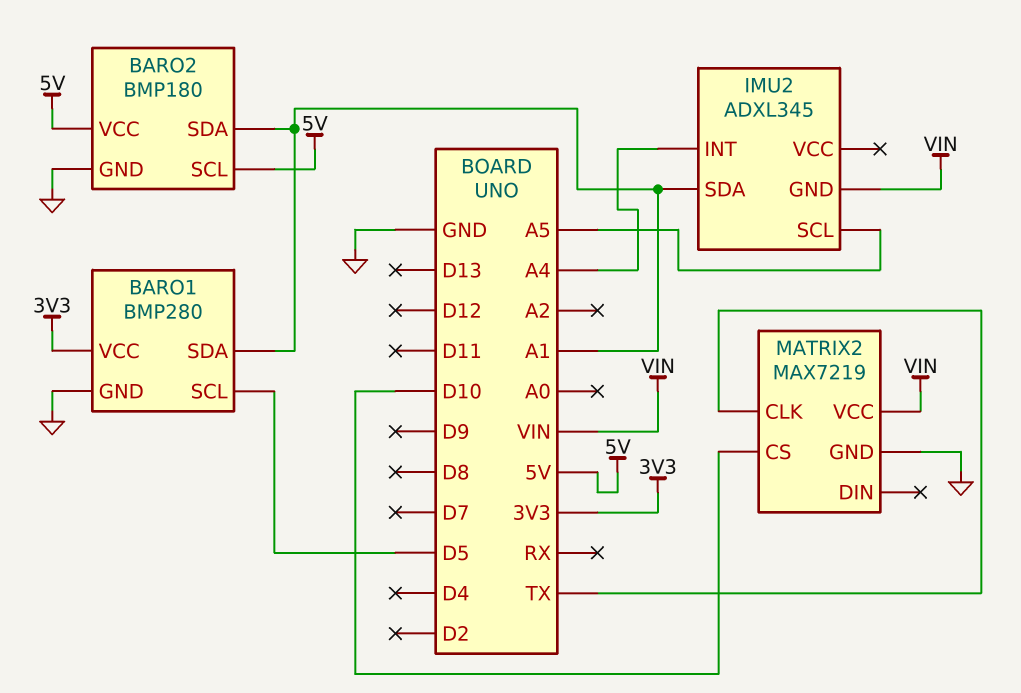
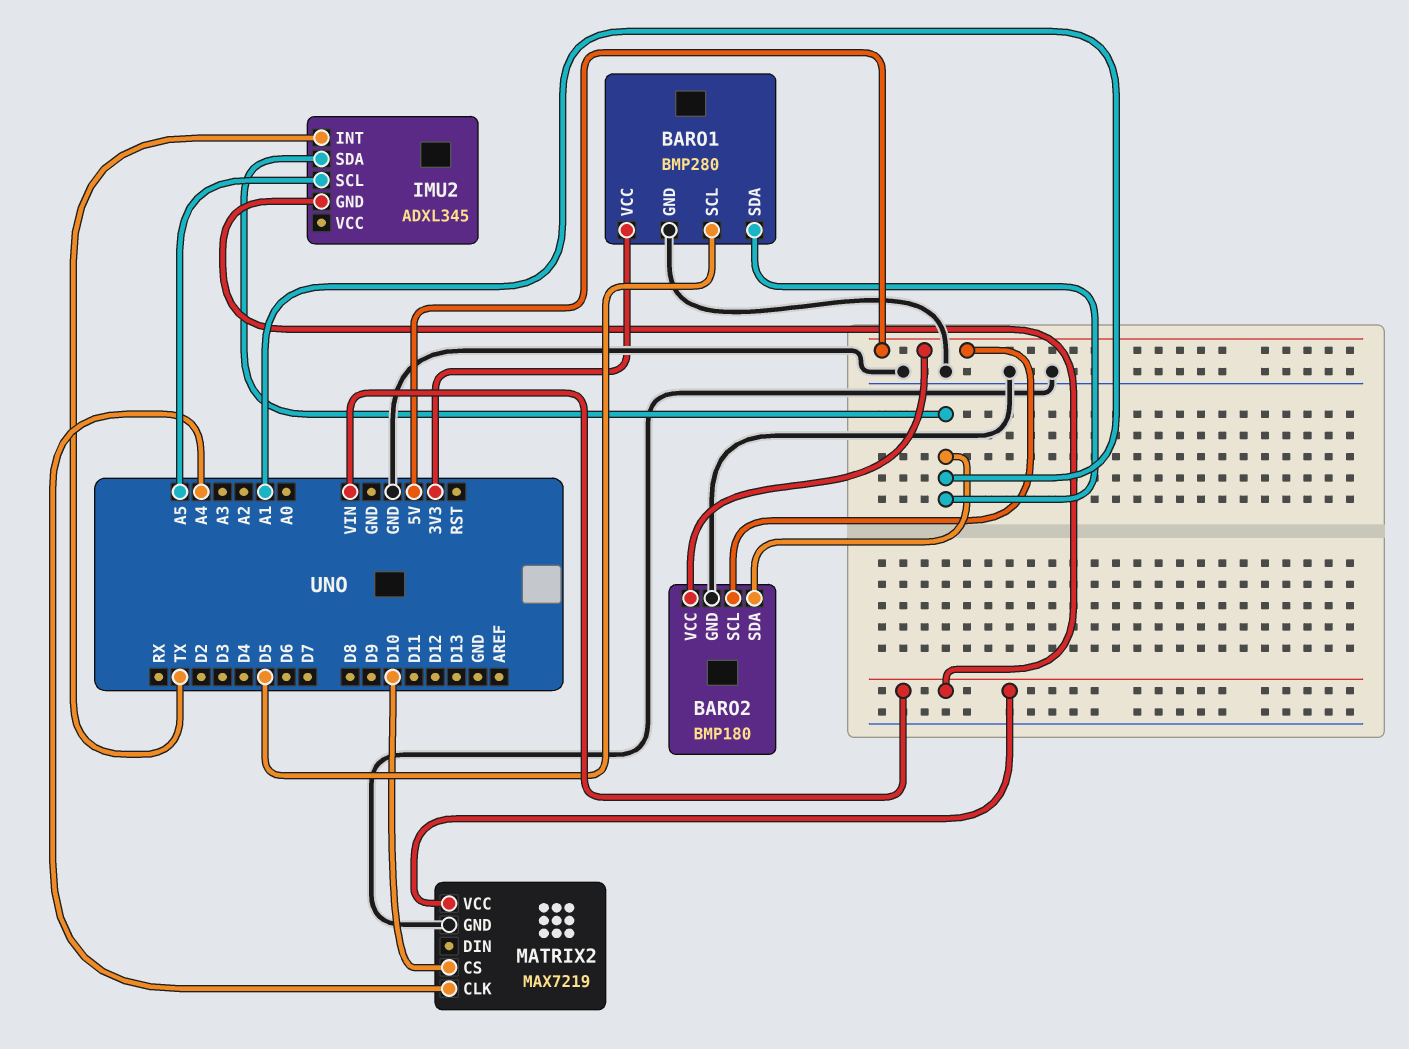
IMU2 pin INT: A4 -> TX
MATRIX2 pin CLK: TX -> A4

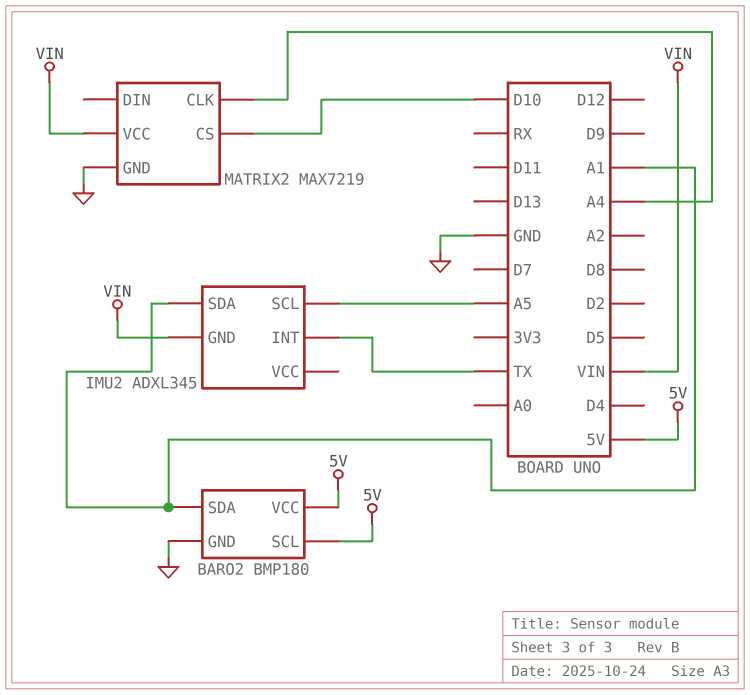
BARO1: BMP280 -> none
BARO1 pin GND: GND -> none
BARO1 pin SCL: D5 -> none
BARO1 pin SDA: A1 -> none
BARO1 pin VCC: 3V3 -> none

